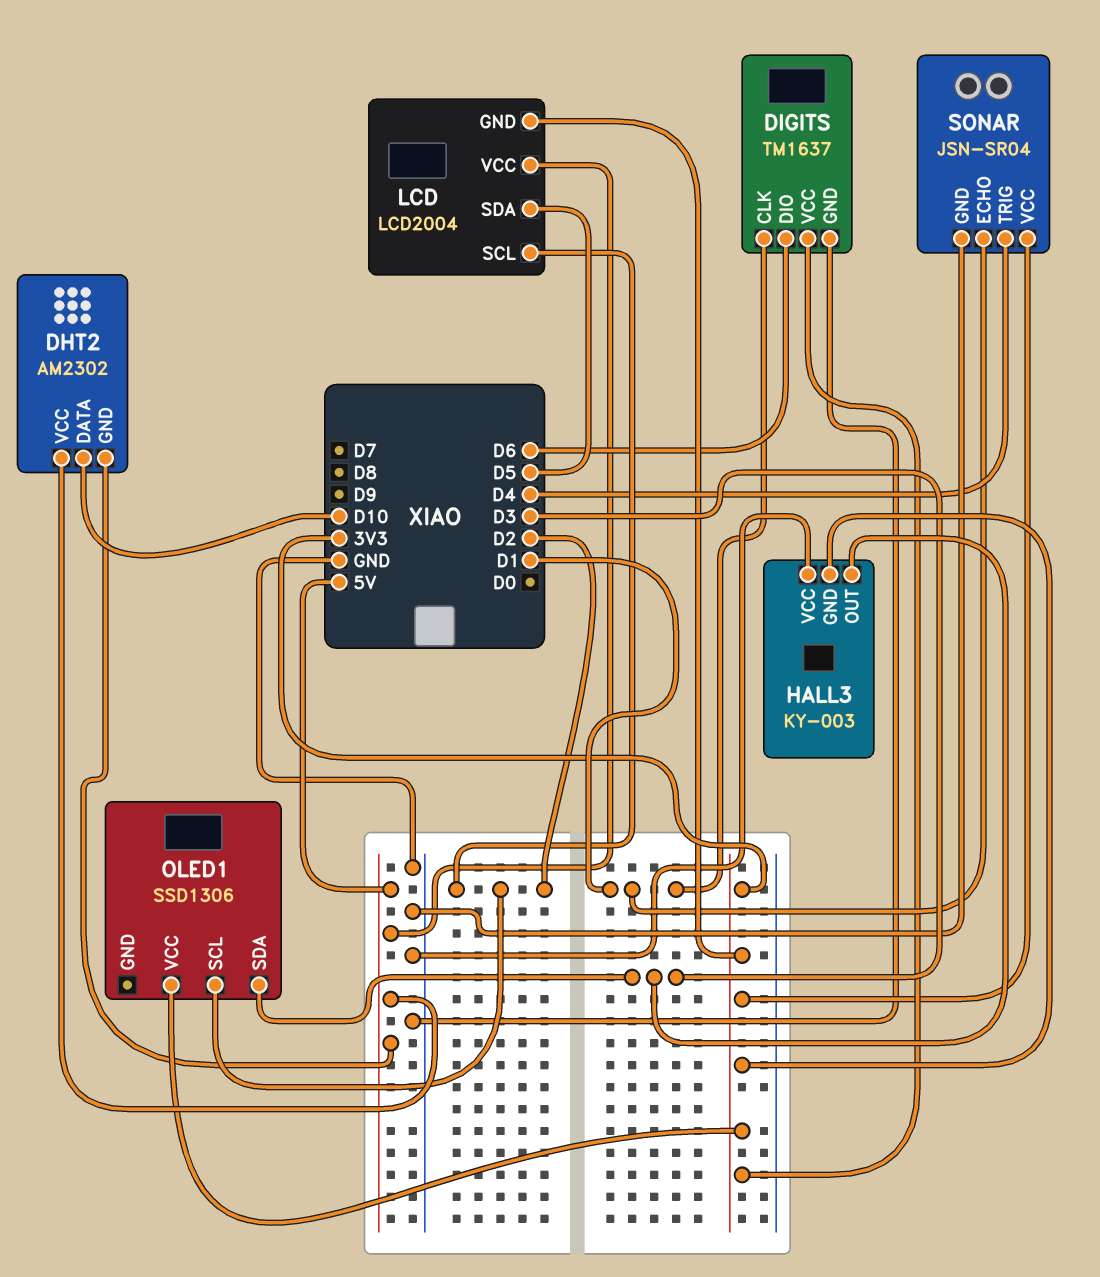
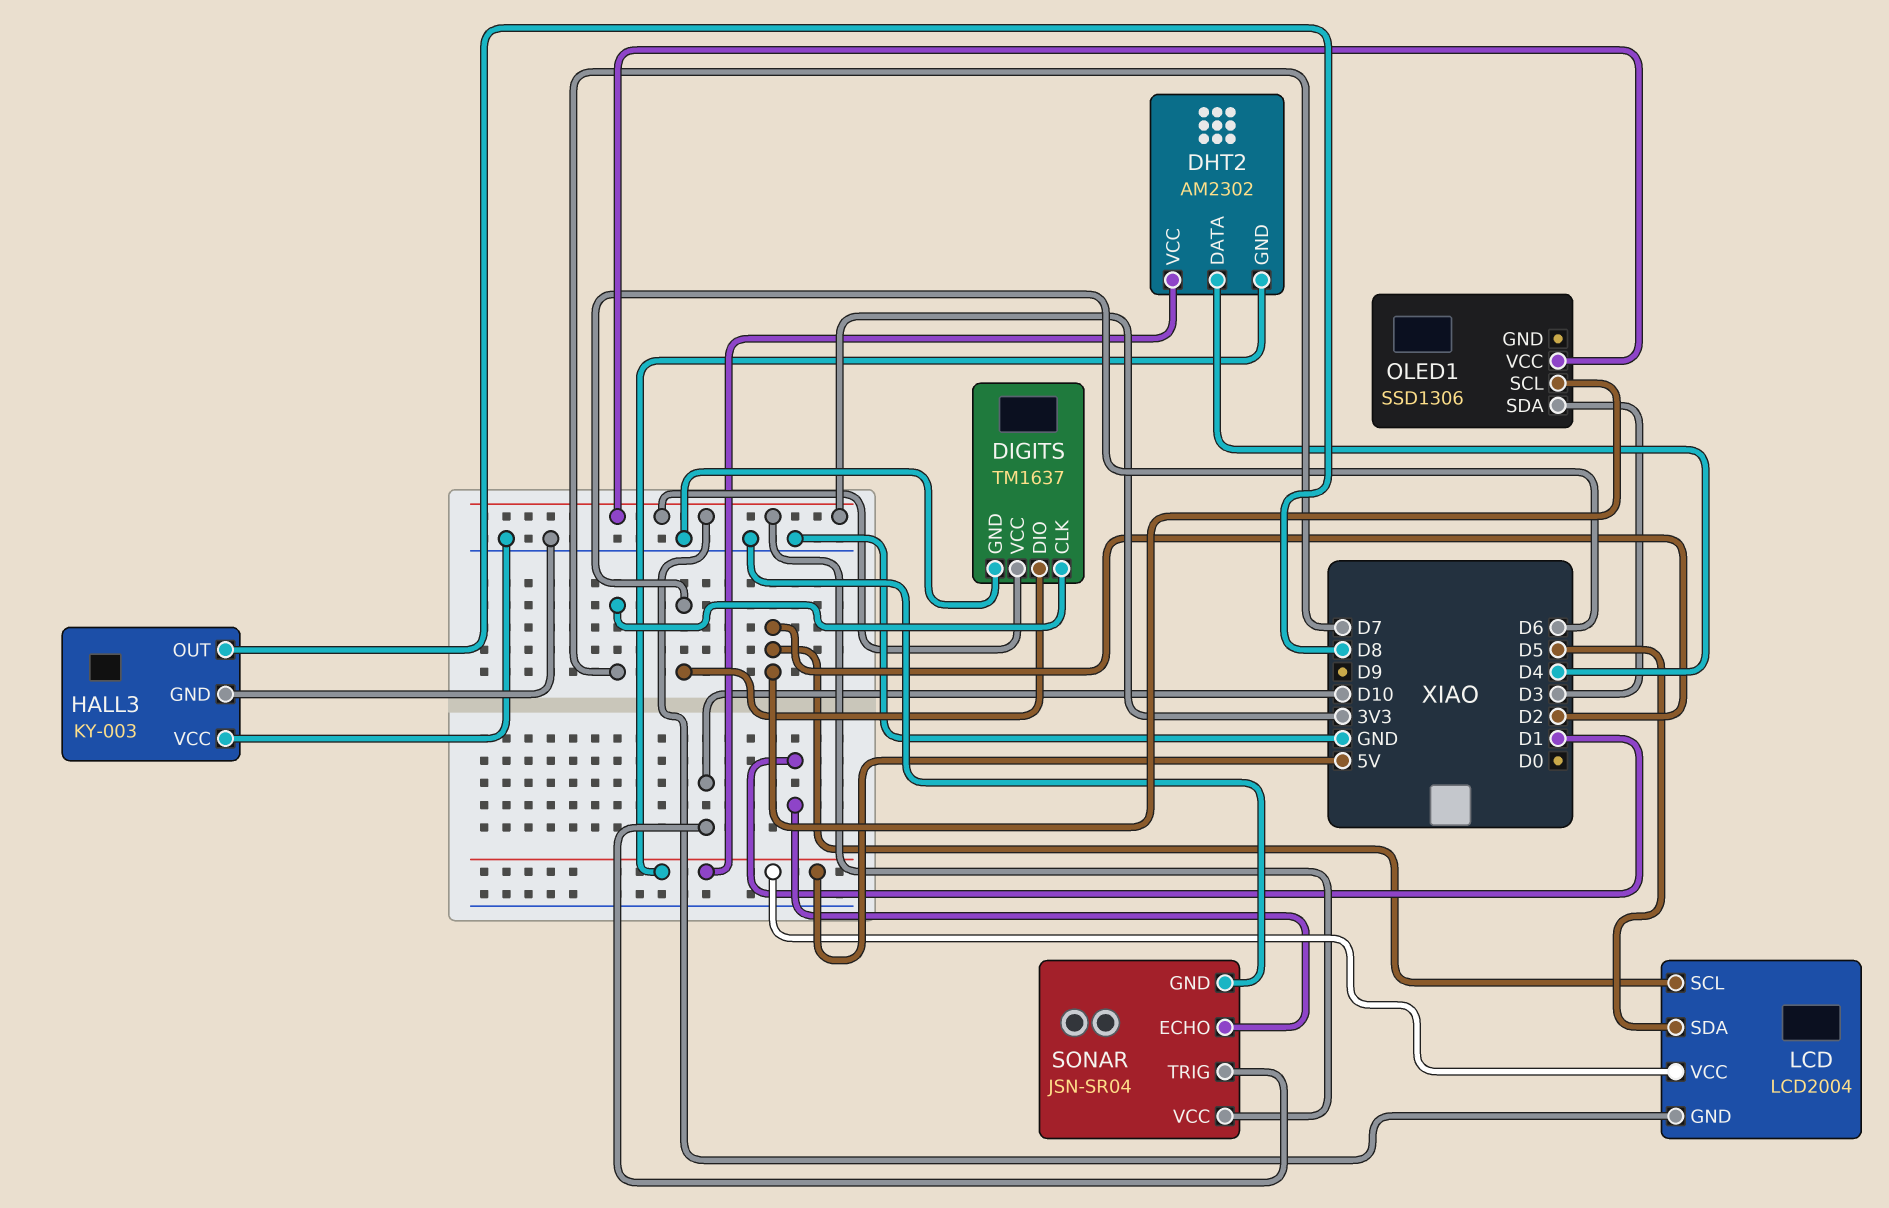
DHT2 pin DATA: D10 -> D4
DIGITS pin CLK: D1 -> D7
HALL3 pin GND: 3V3 -> GND
HALL3 pin OUT: D3 -> D8
SONAR pin TRIG: D4 -> D10

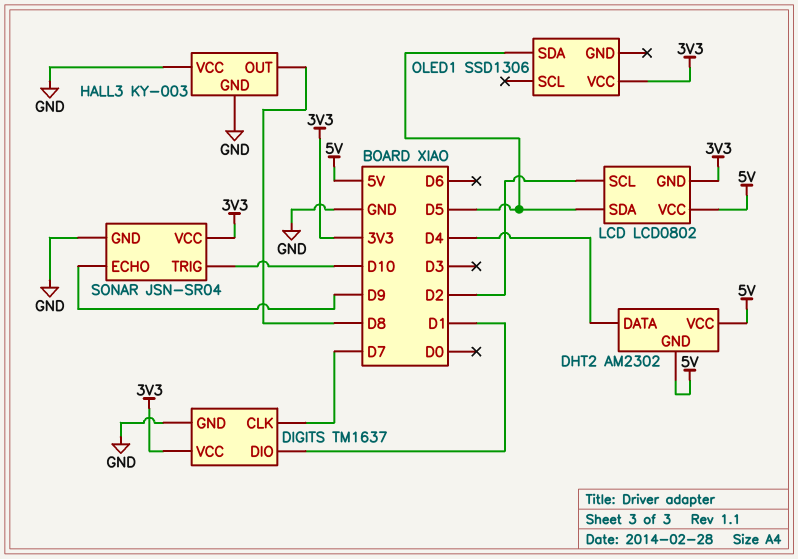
DIGITS pin DIO: D6 -> D1
LCD: LCD2004 -> LCD0802
OLED1 pin SCL: D2 -> none
OLED1 pin SDA: D3 -> D5
SONAR pin ECHO: D1 -> D9

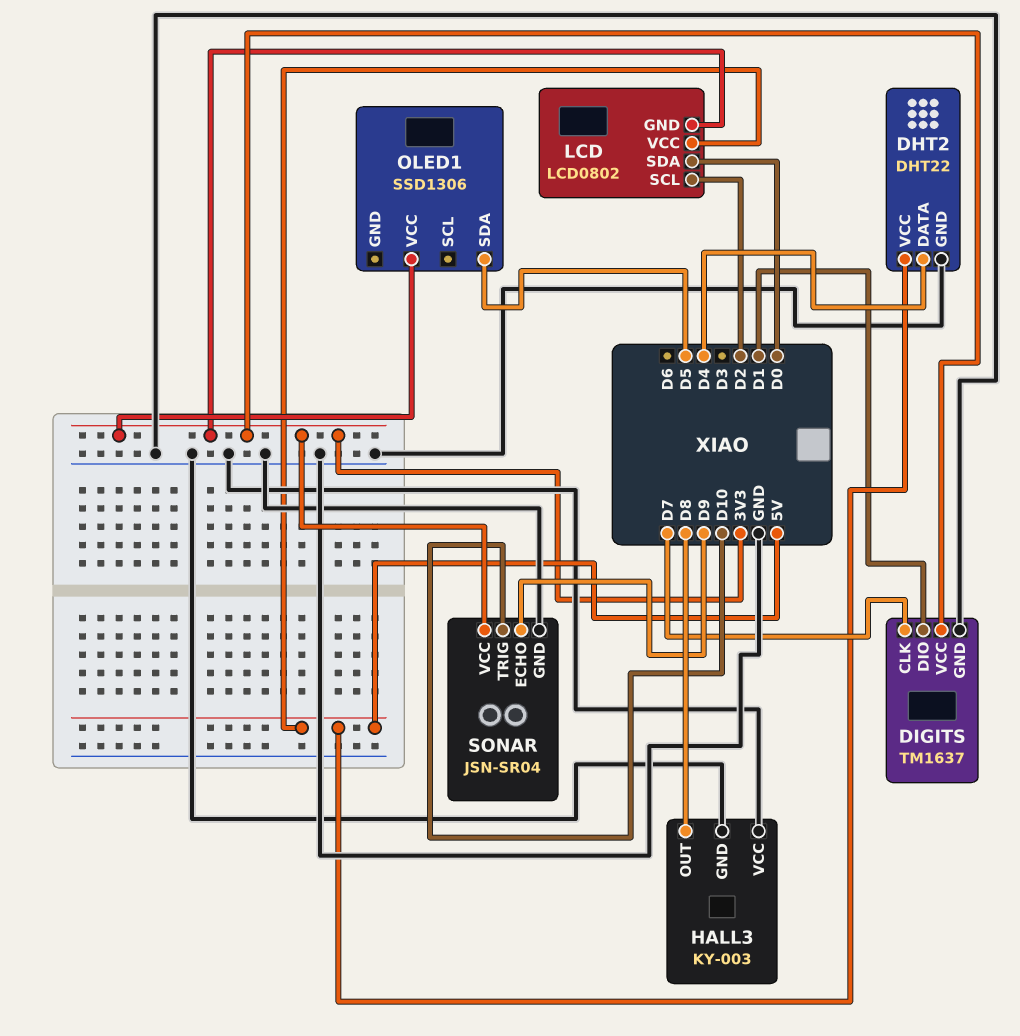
DHT2: AM2302 -> DHT22
DHT2 pin GND: 5V -> GND
LCD pin SDA: D5 -> D0

